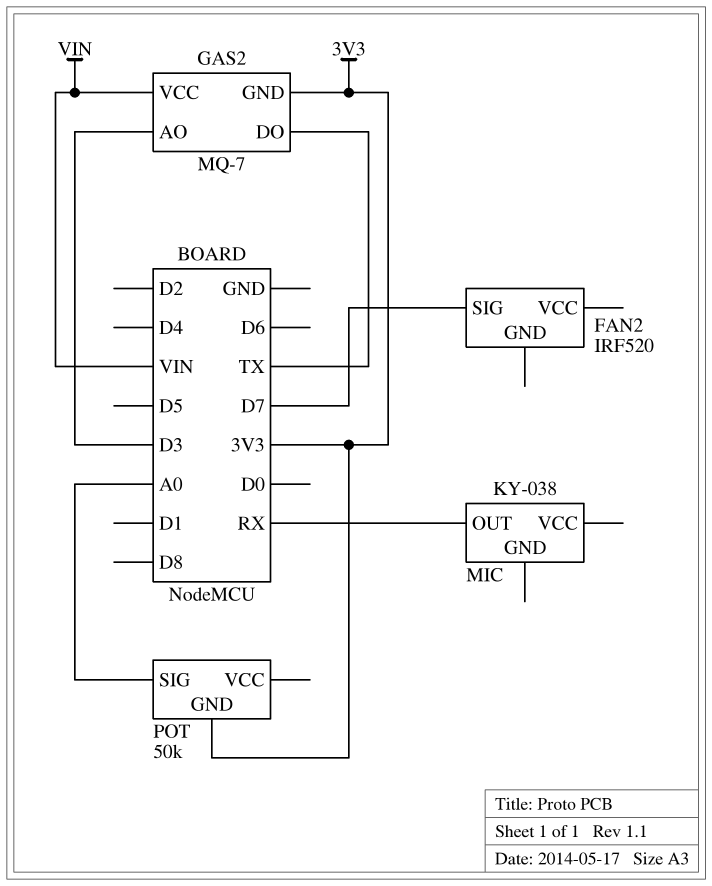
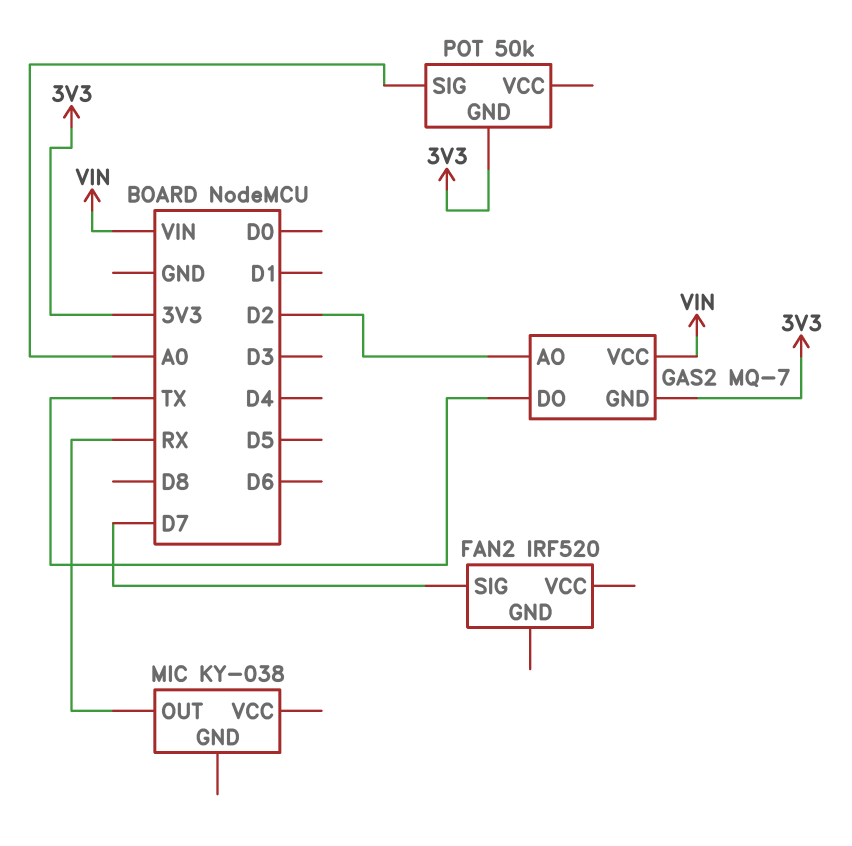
GAS2 pin AO: D3 -> D2

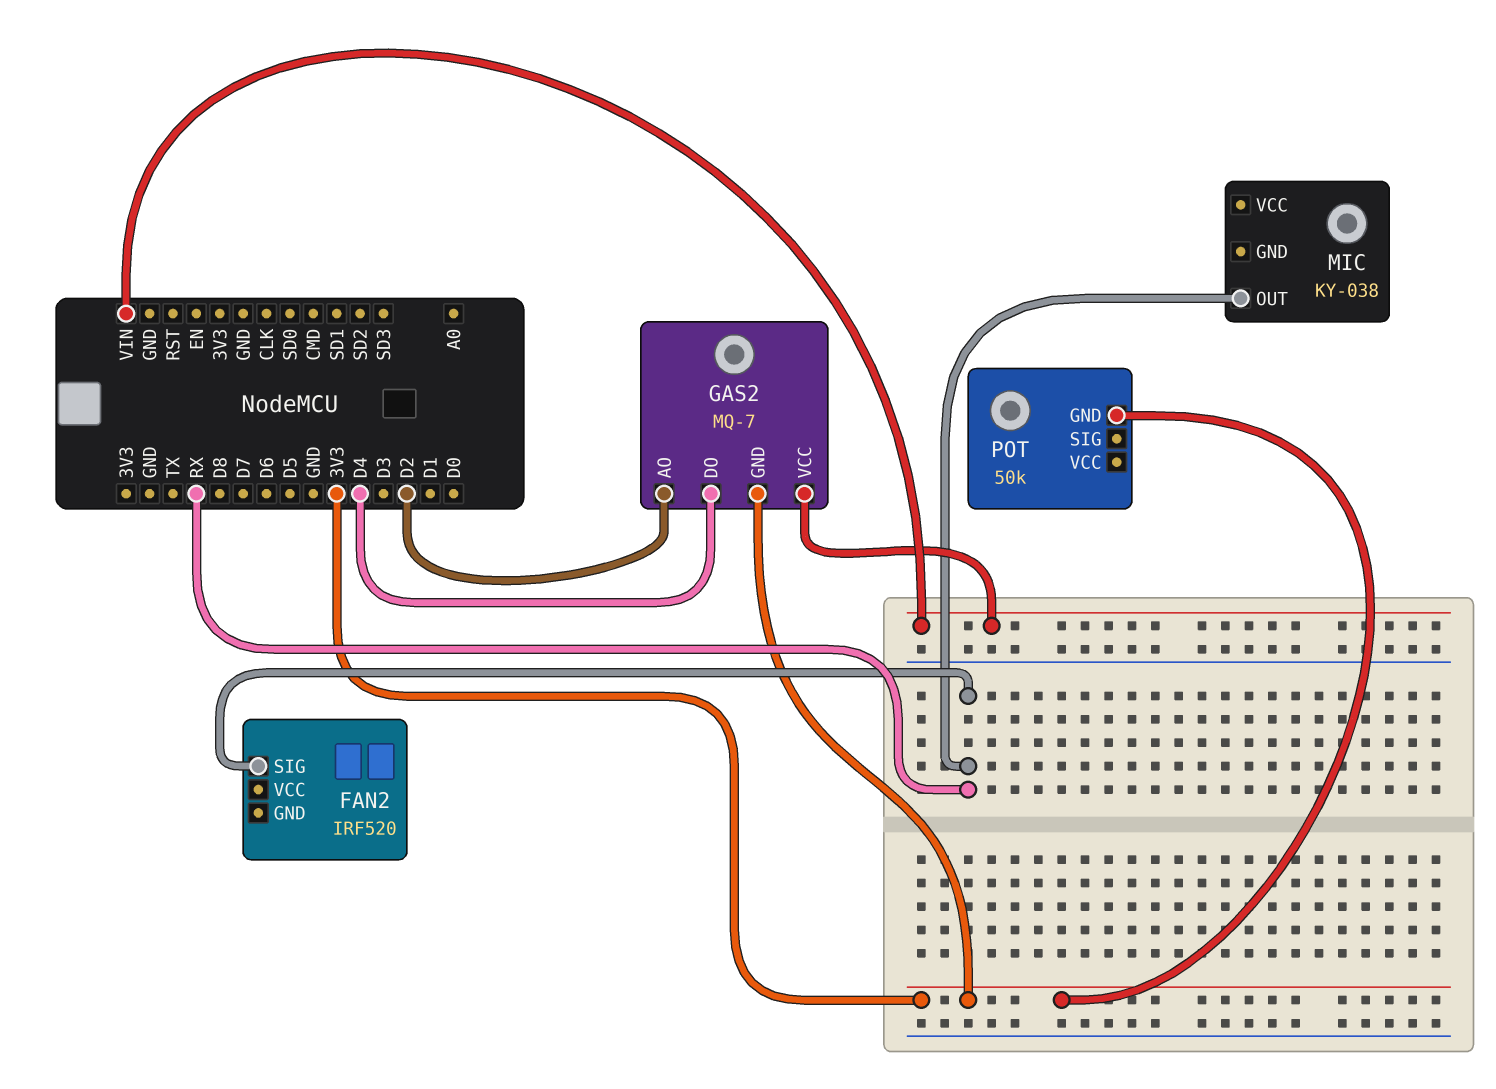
FAN2 pin SIG: D7 -> RX
GAS2 pin DO: TX -> D4
POT pin SIG: A0 -> none

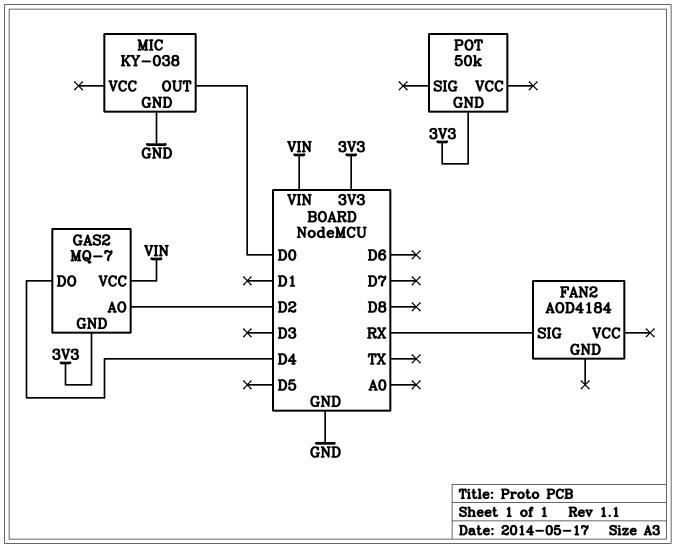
FAN2: IRF520 -> AOD4184
MIC pin GND: none -> GND
MIC pin OUT: RX -> D0

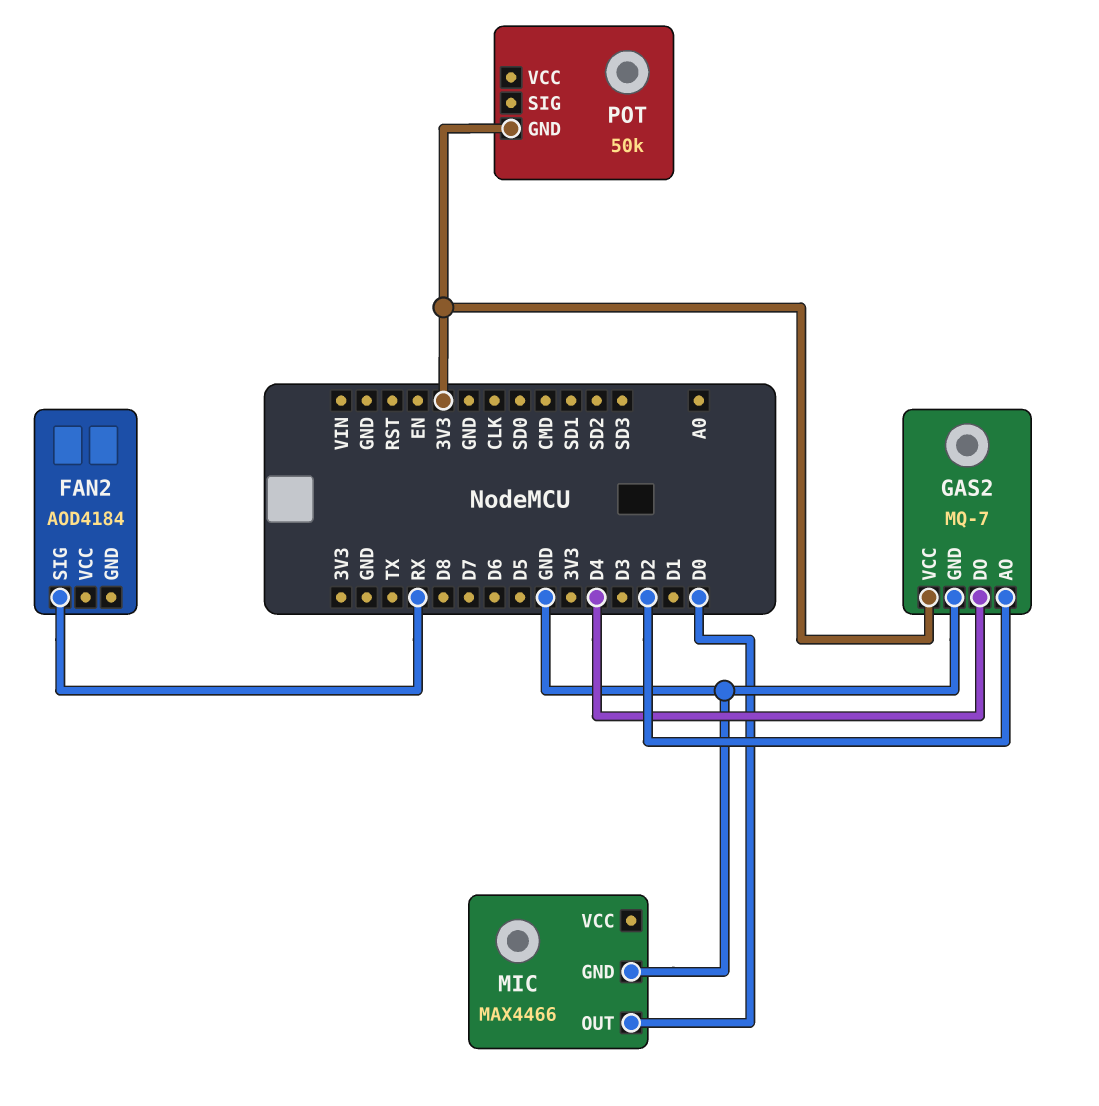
GAS2 pin GND: 3V3 -> GND
GAS2 pin VCC: VIN -> 3V3
MIC: KY-038 -> MAX4466

